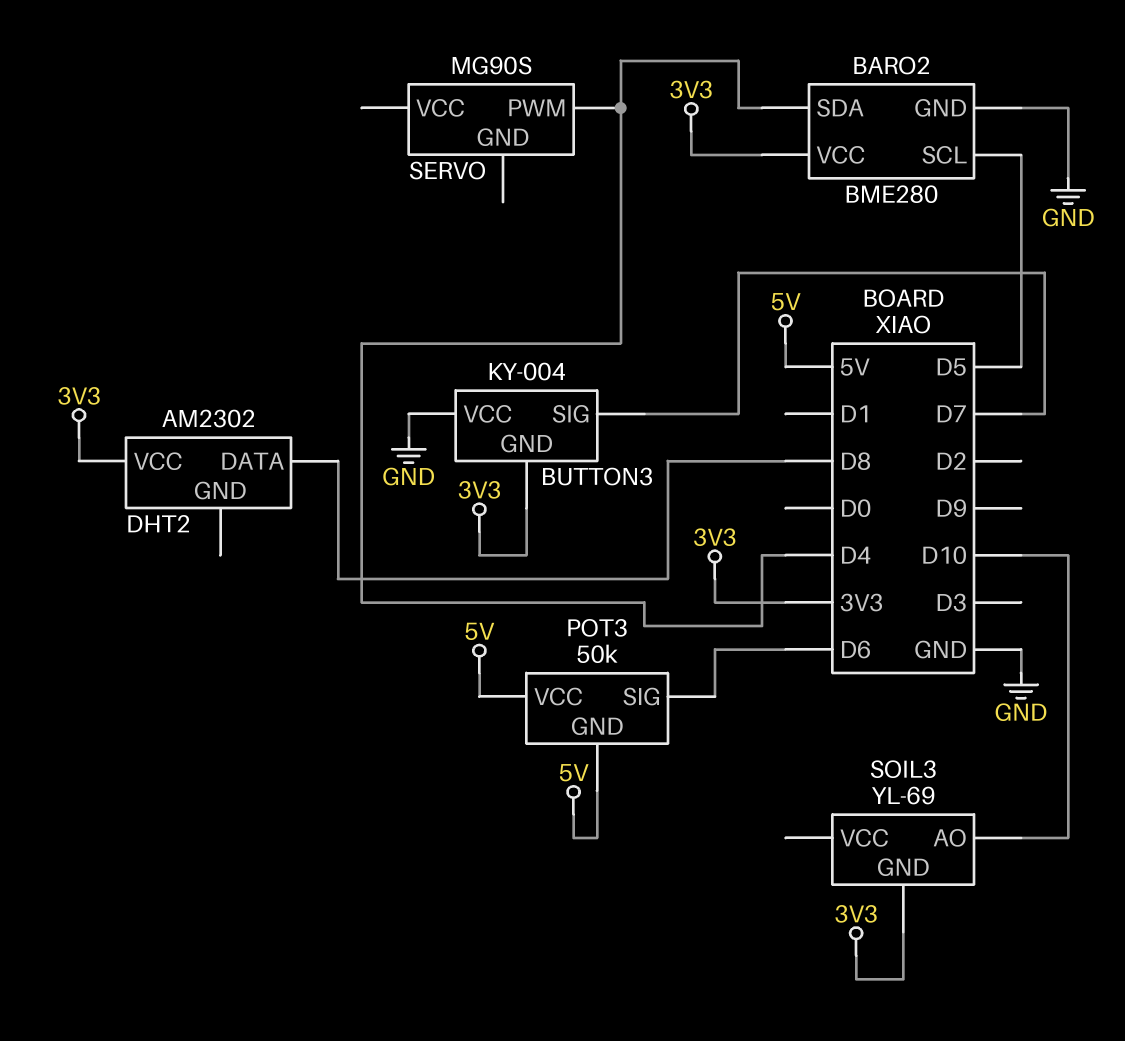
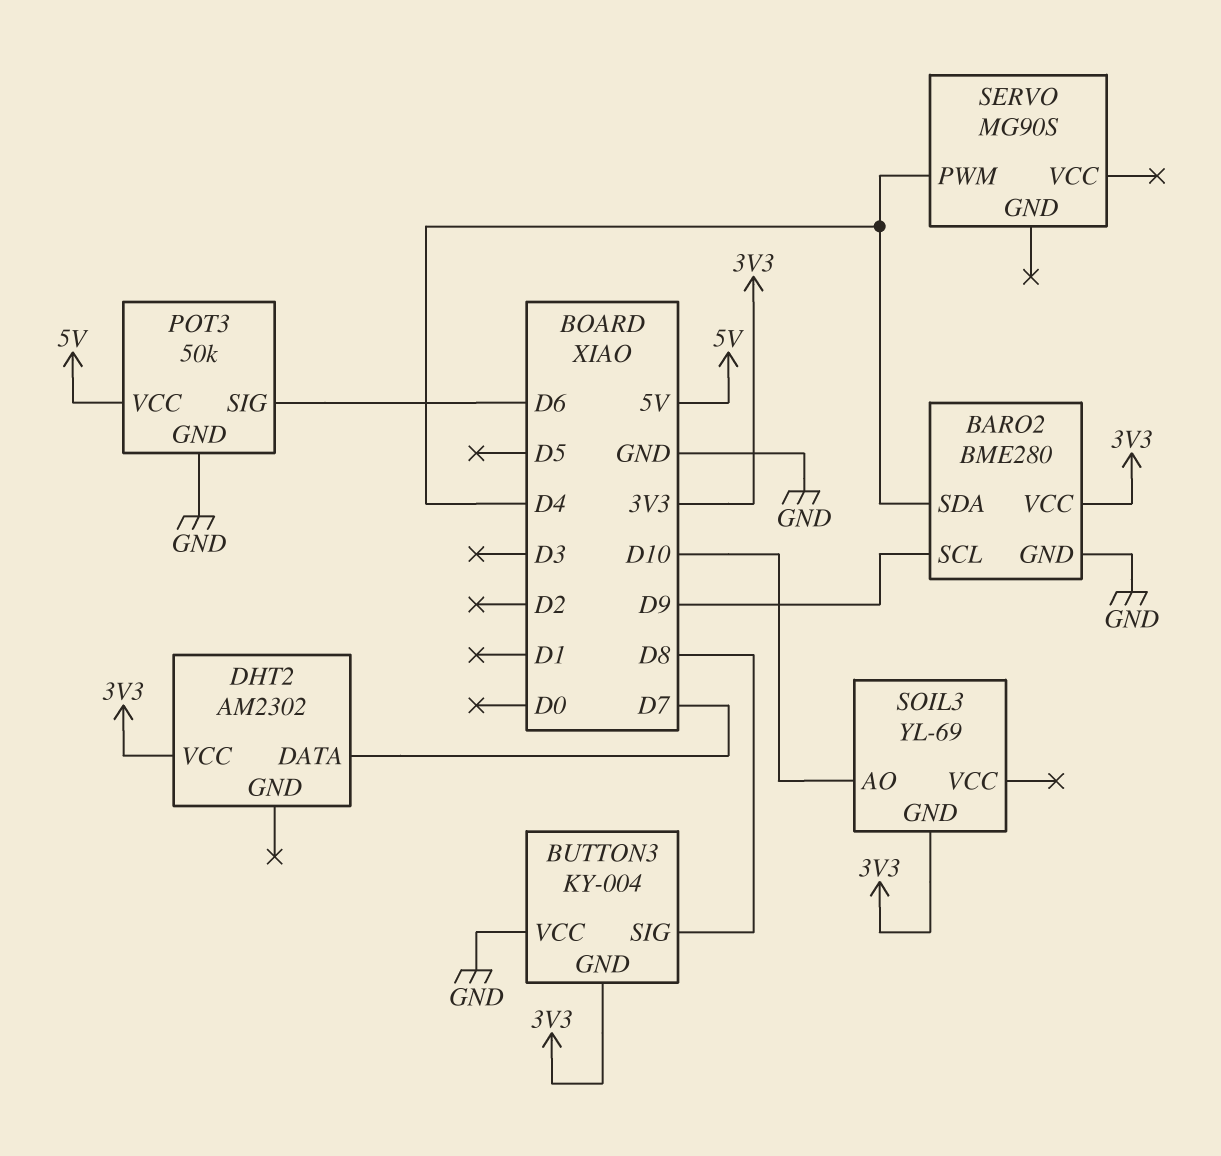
BARO2 pin SCL: D5 -> D9
BUTTON3 pin SIG: D7 -> D8
DHT2 pin DATA: D8 -> D7
POT3 pin GND: 5V -> GND

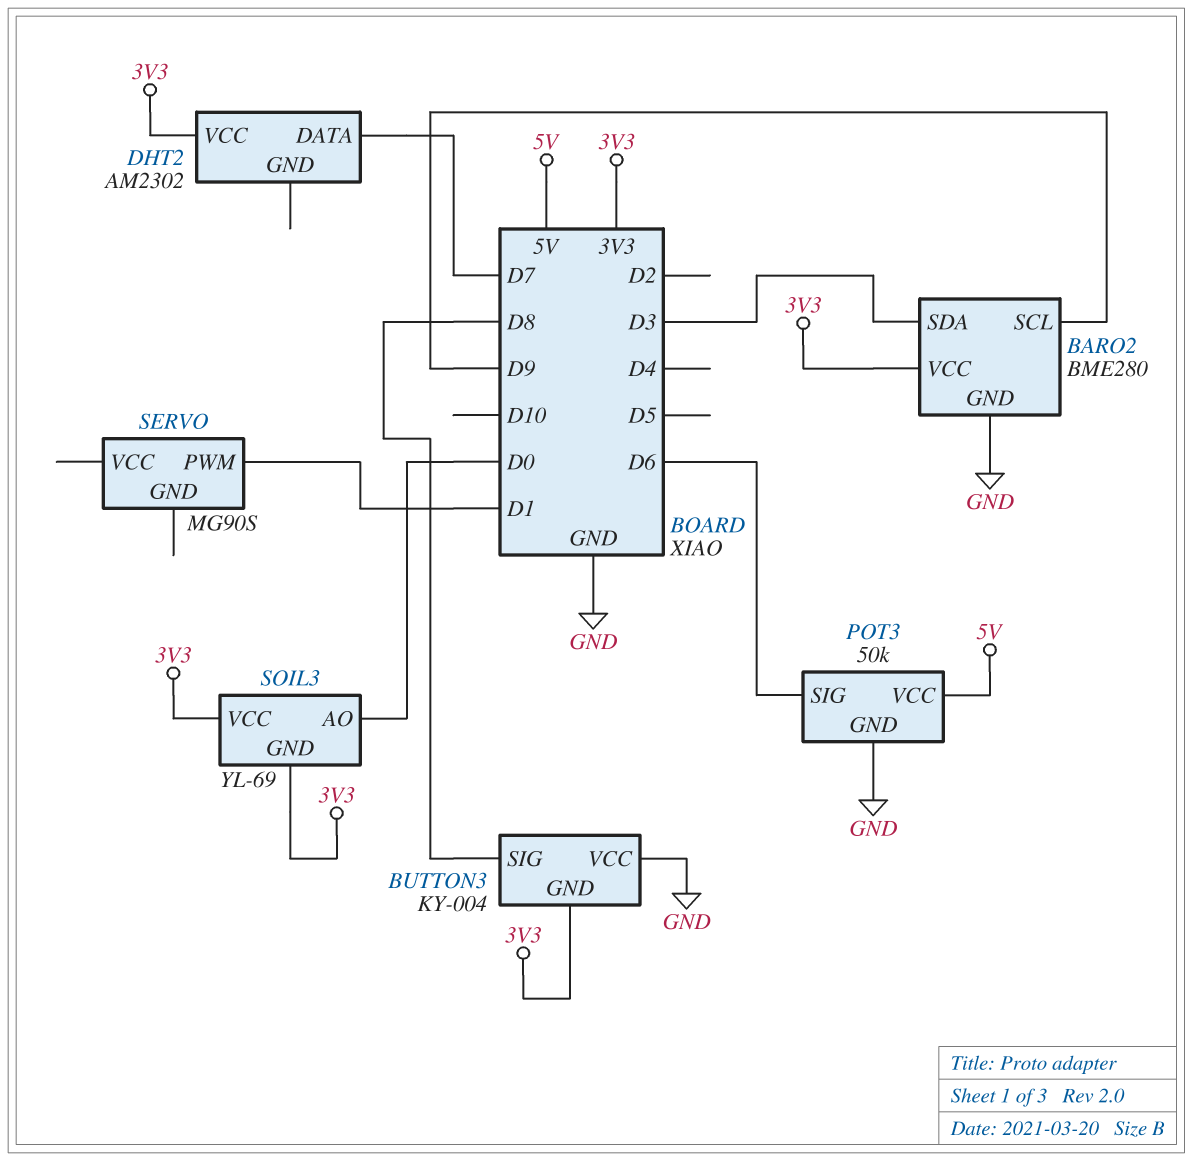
BARO2 pin SDA: D4 -> D3
SERVO pin PWM: D4 -> D1
SOIL3 pin AO: D10 -> D0
SOIL3 pin VCC: none -> 3V3

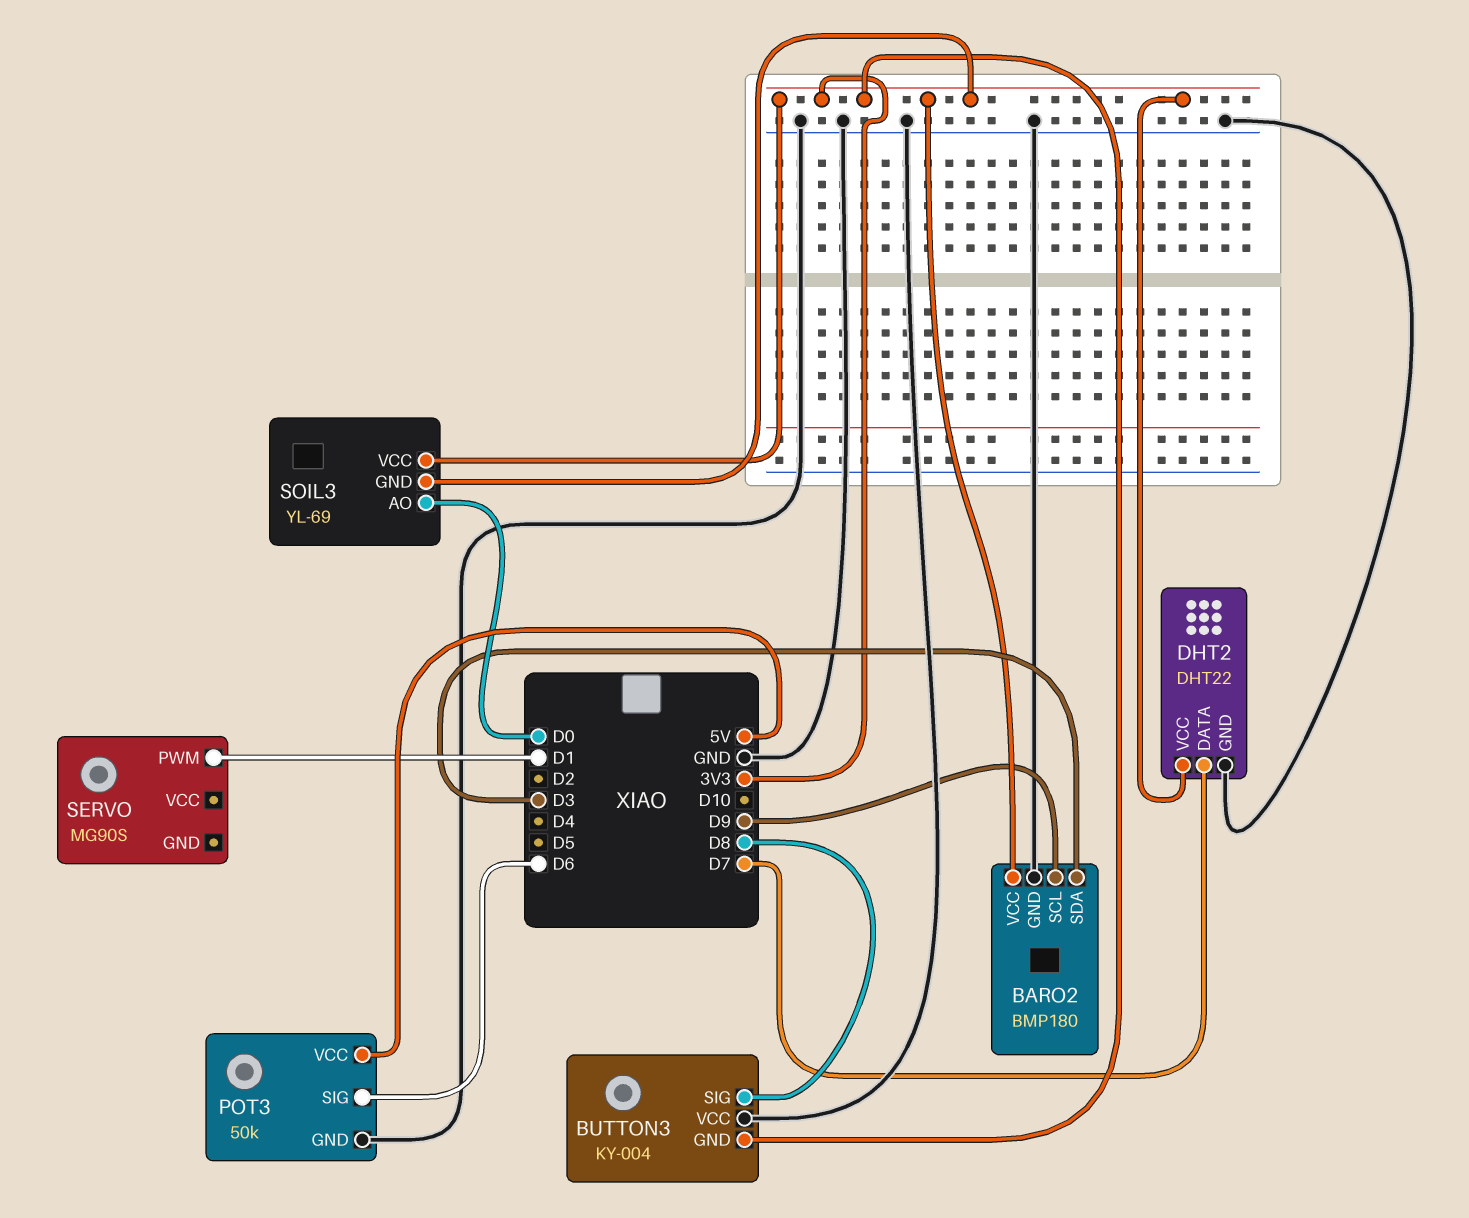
BARO2: BME280 -> BMP180
DHT2: AM2302 -> DHT22
DHT2 pin GND: none -> GND

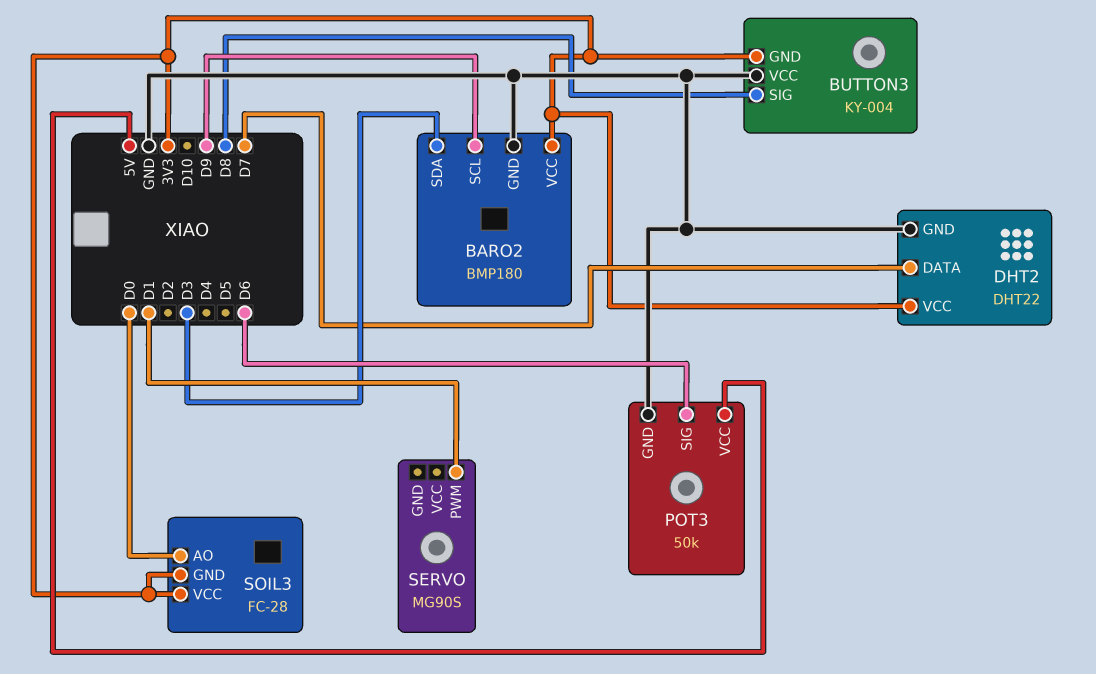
SOIL3: YL-69 -> FC-28

